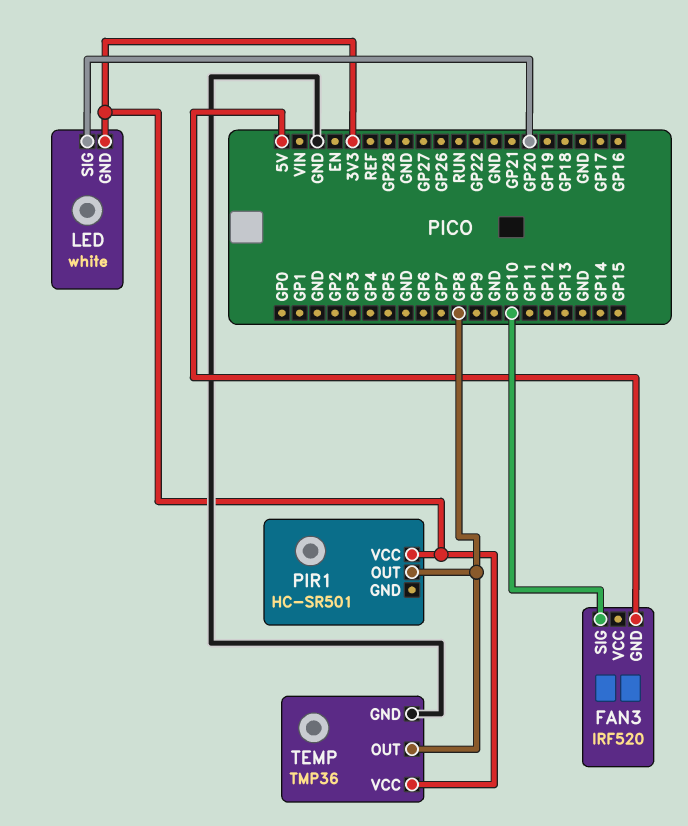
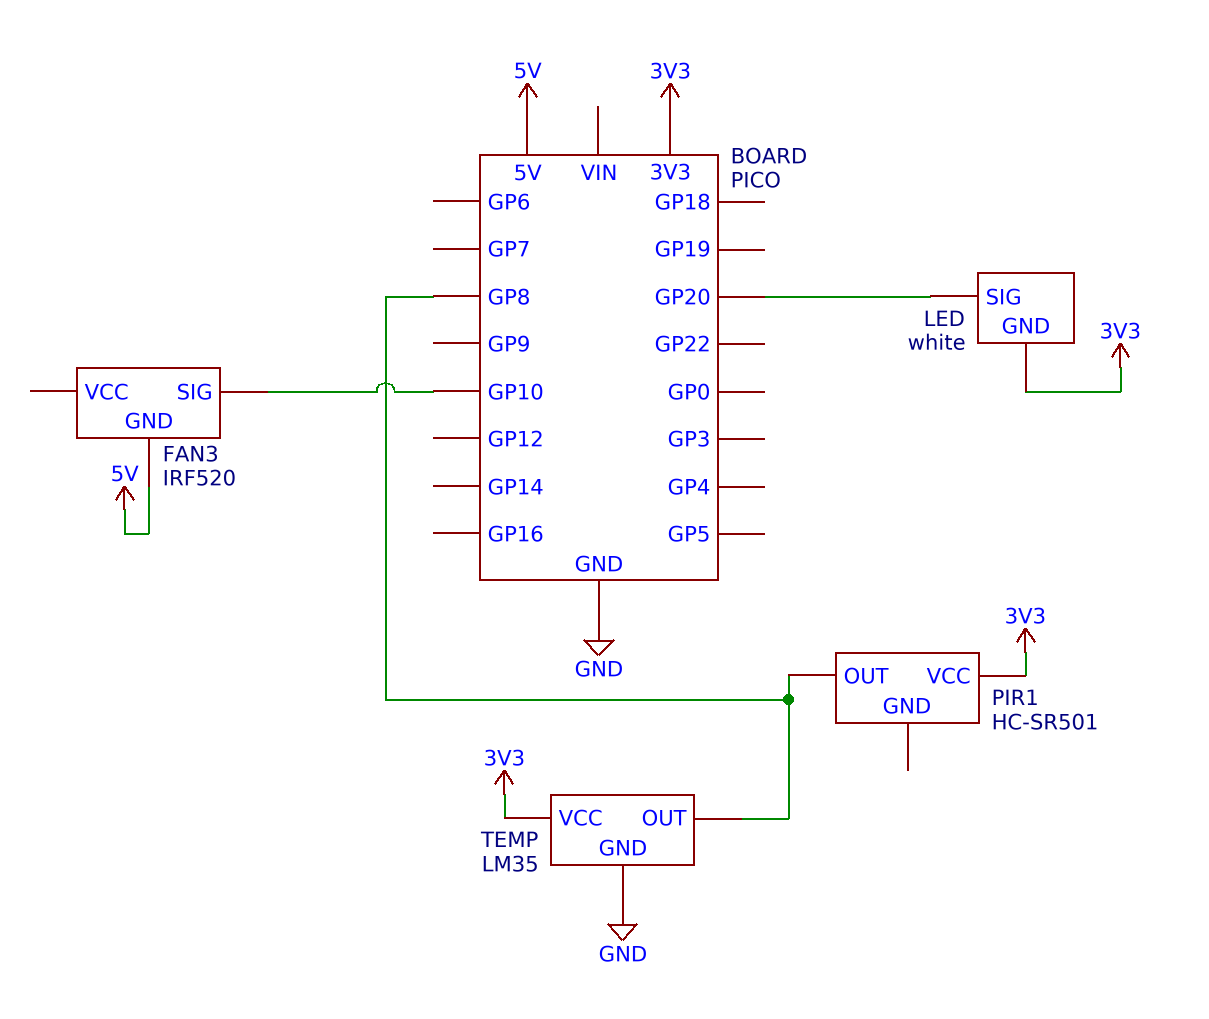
TEMP: TMP36 -> LM35

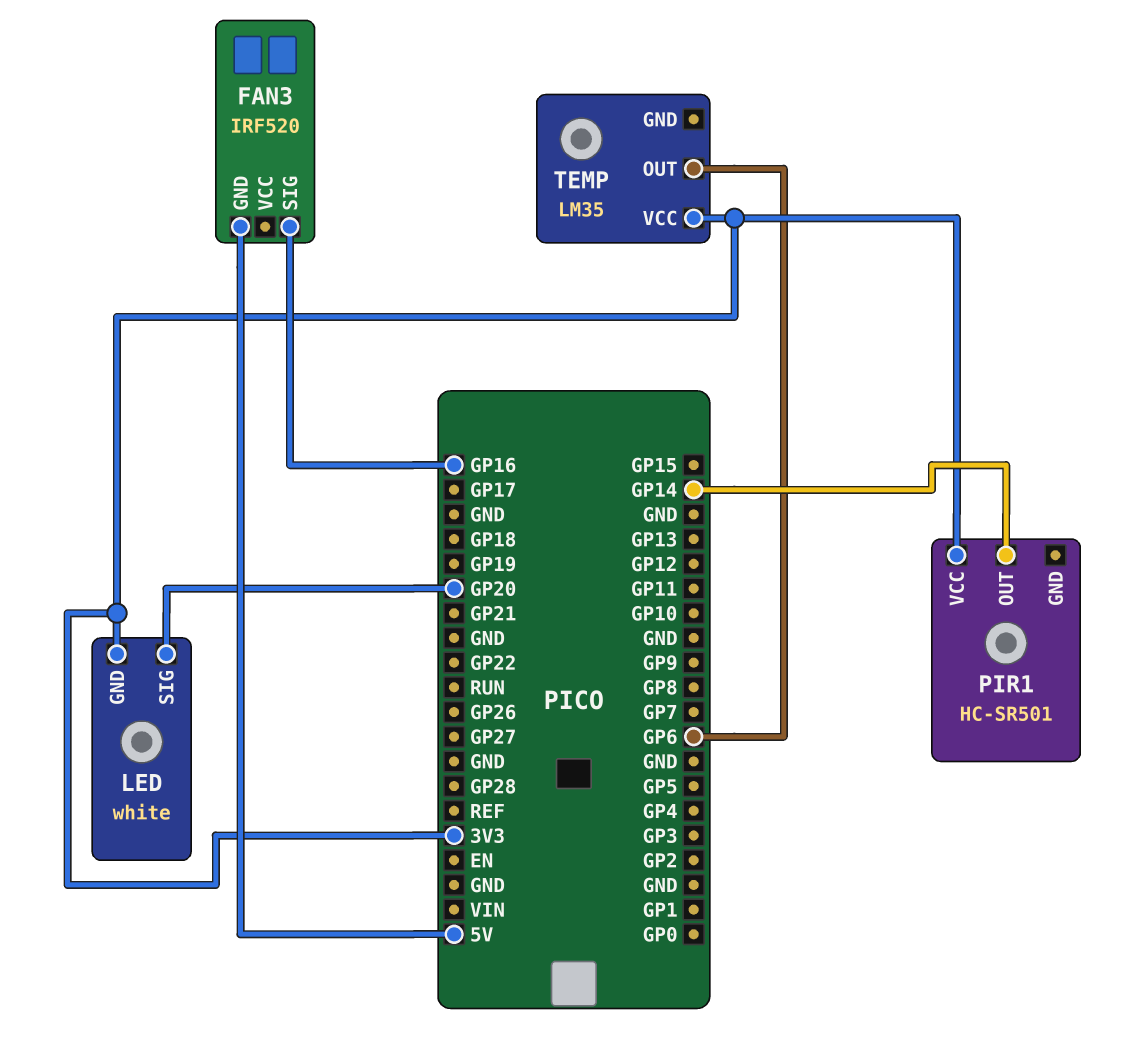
FAN3 pin SIG: GP10 -> GP16
PIR1 pin OUT: GP8 -> GP14
TEMP pin GND: GND -> none
TEMP pin OUT: GP8 -> GP6

